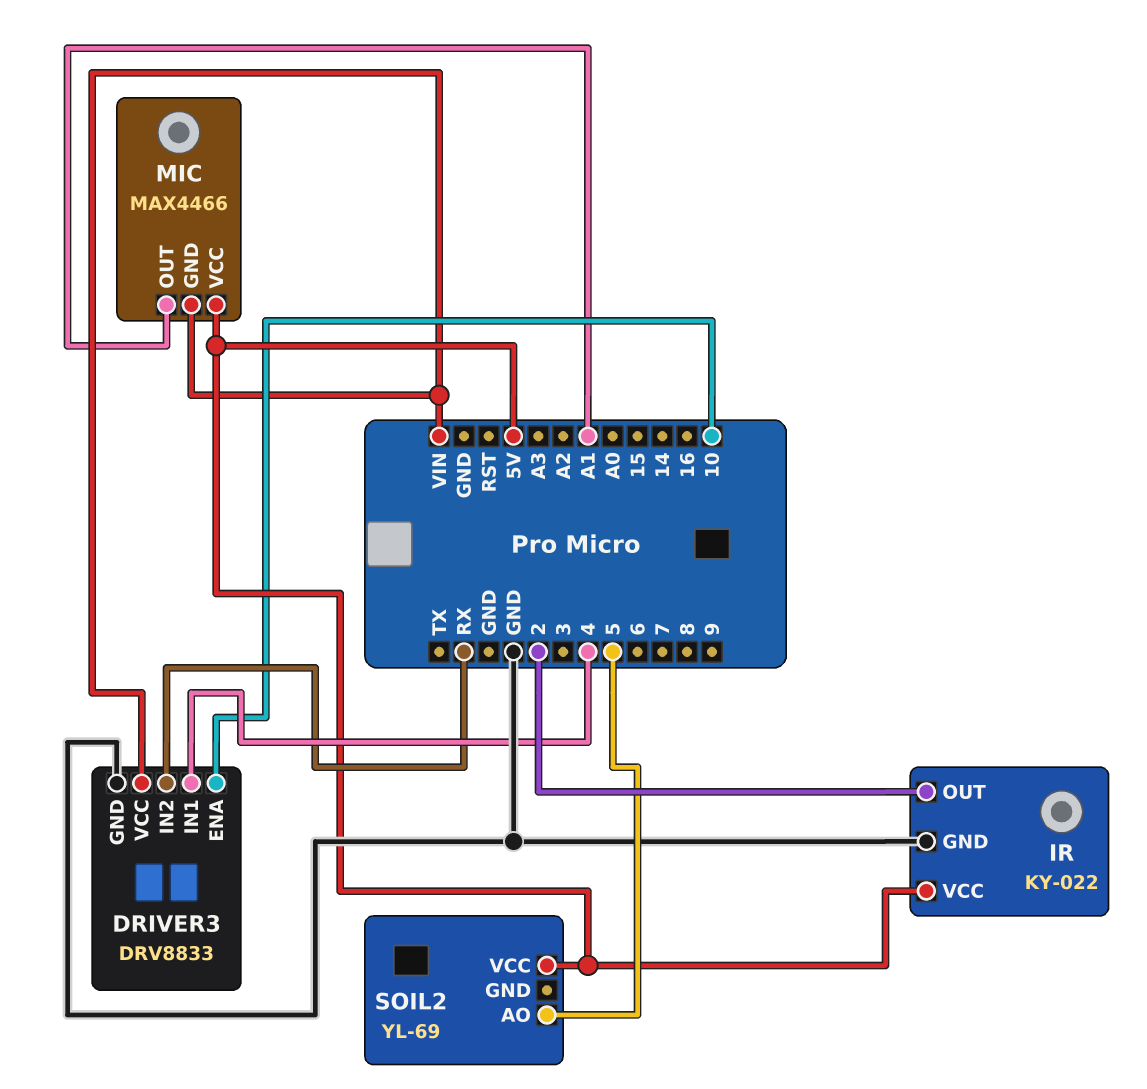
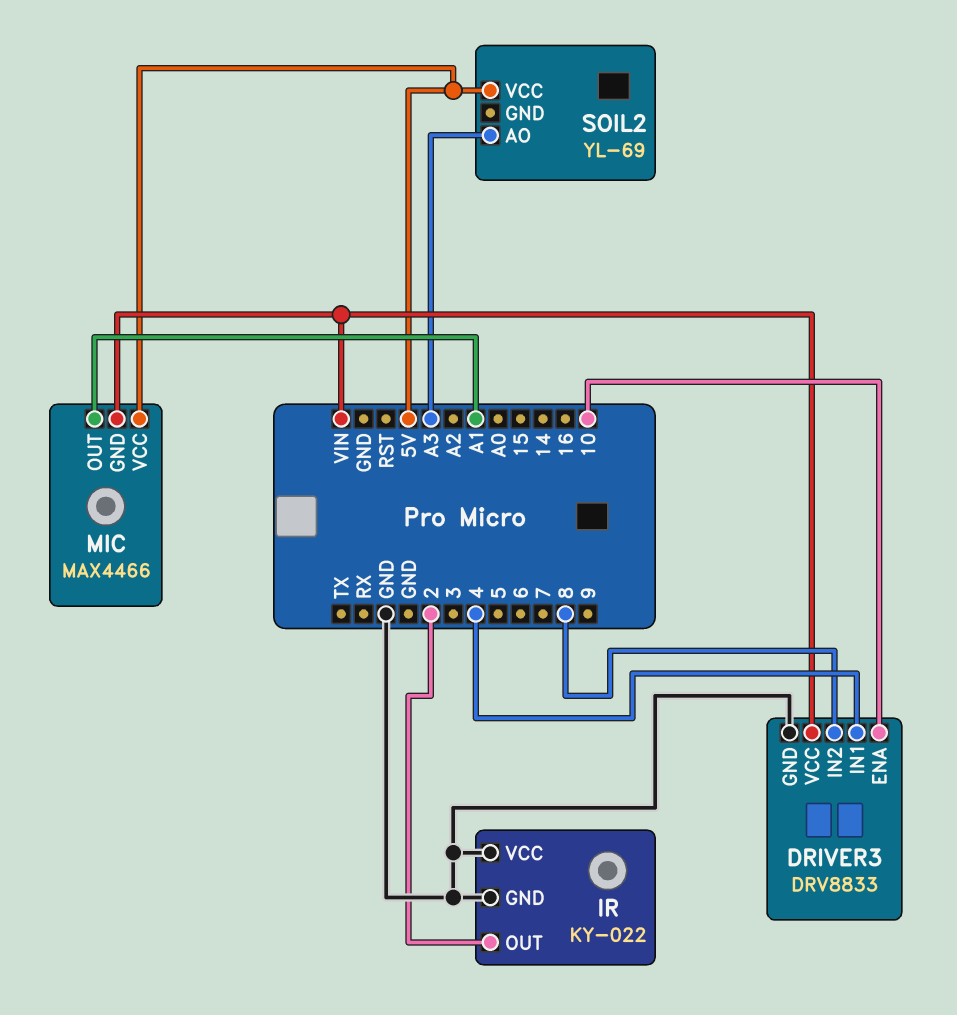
DRIVER3 pin IN2: RX -> 8
IR pin VCC: 5V -> GND
SOIL2 pin AO: 5 -> A3

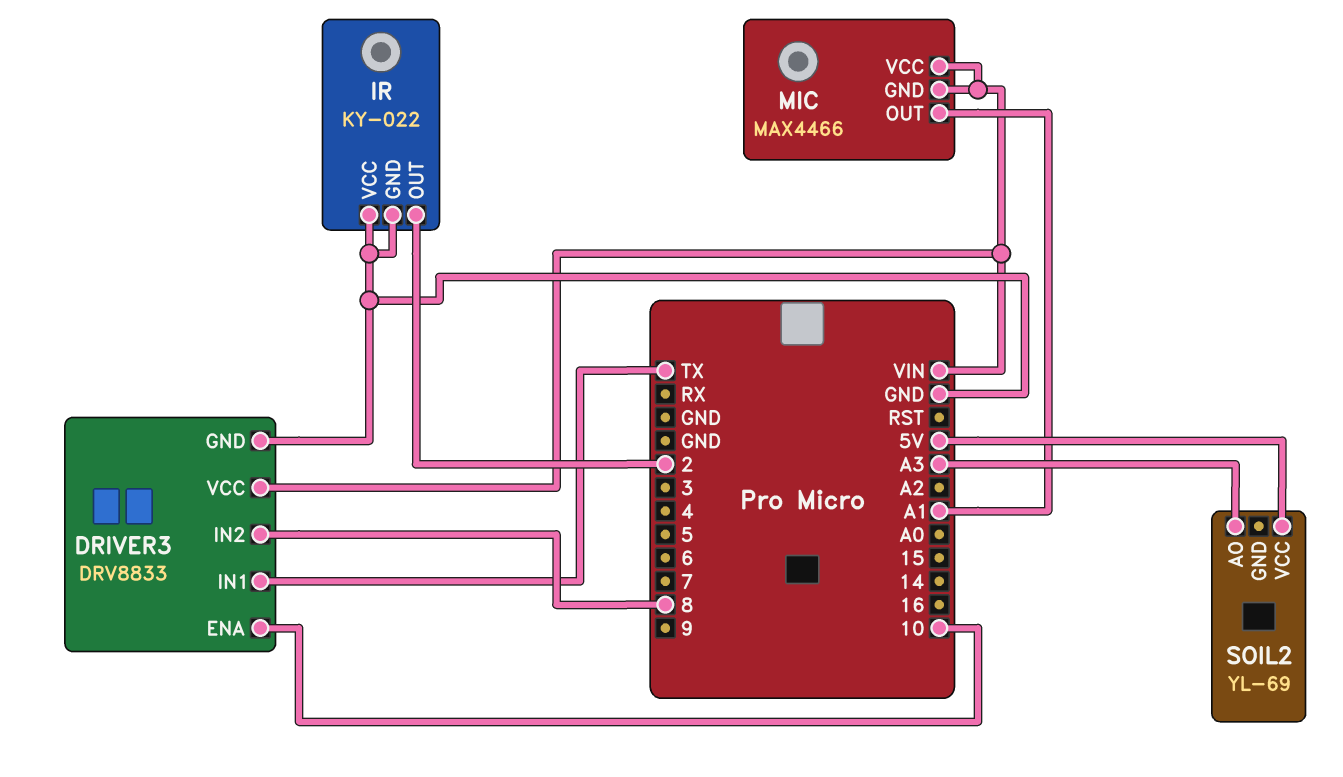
DRIVER3 pin IN1: 4 -> TX
MIC pin VCC: 5V -> VIN

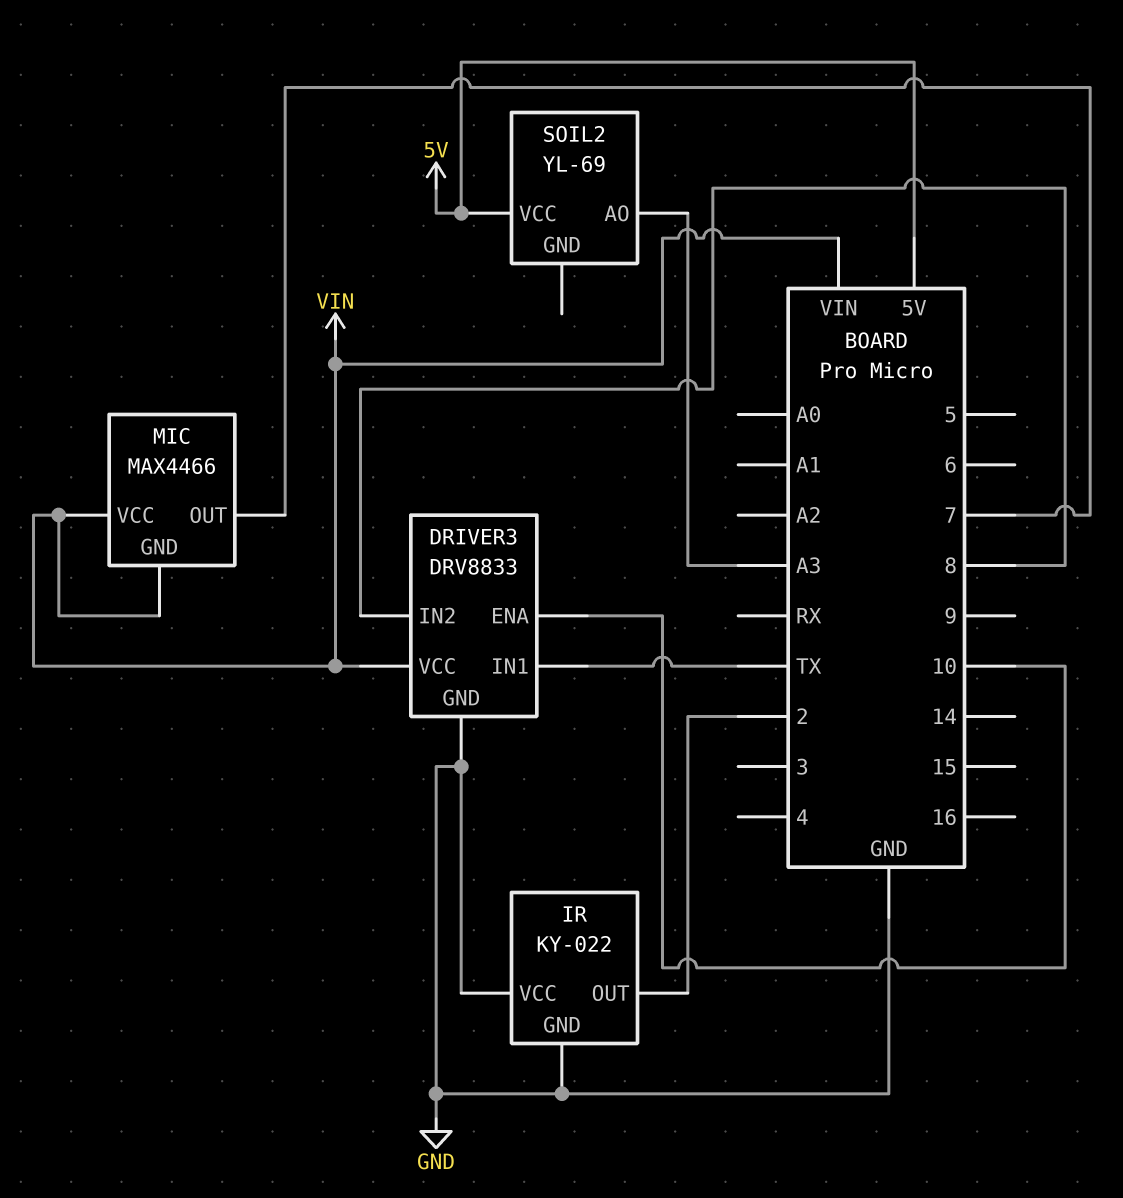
MIC pin OUT: A1 -> 7

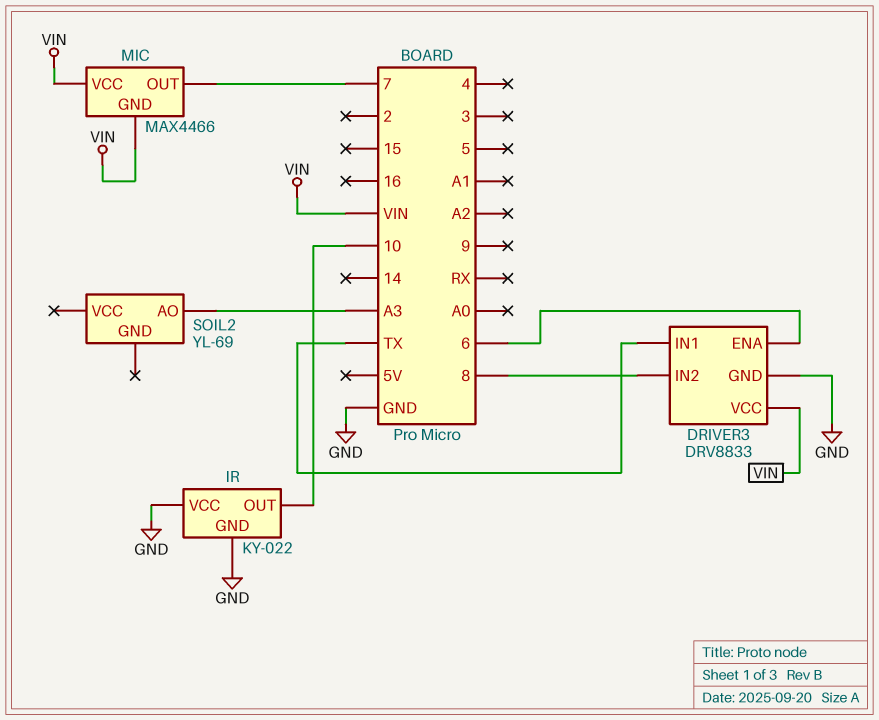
DRIVER3 pin ENA: 10 -> 6
IR pin OUT: 2 -> 10
SOIL2 pin VCC: 5V -> none

